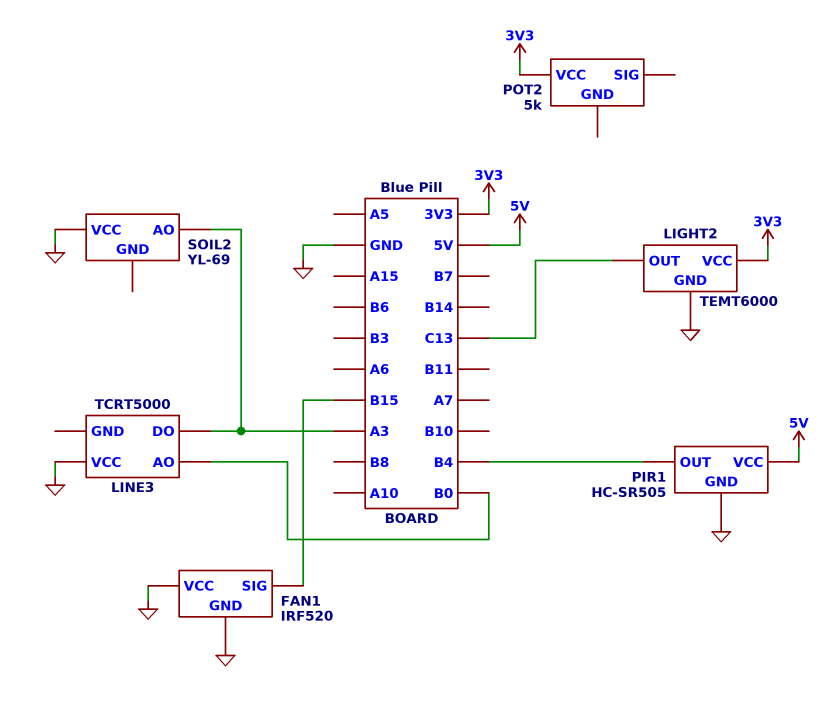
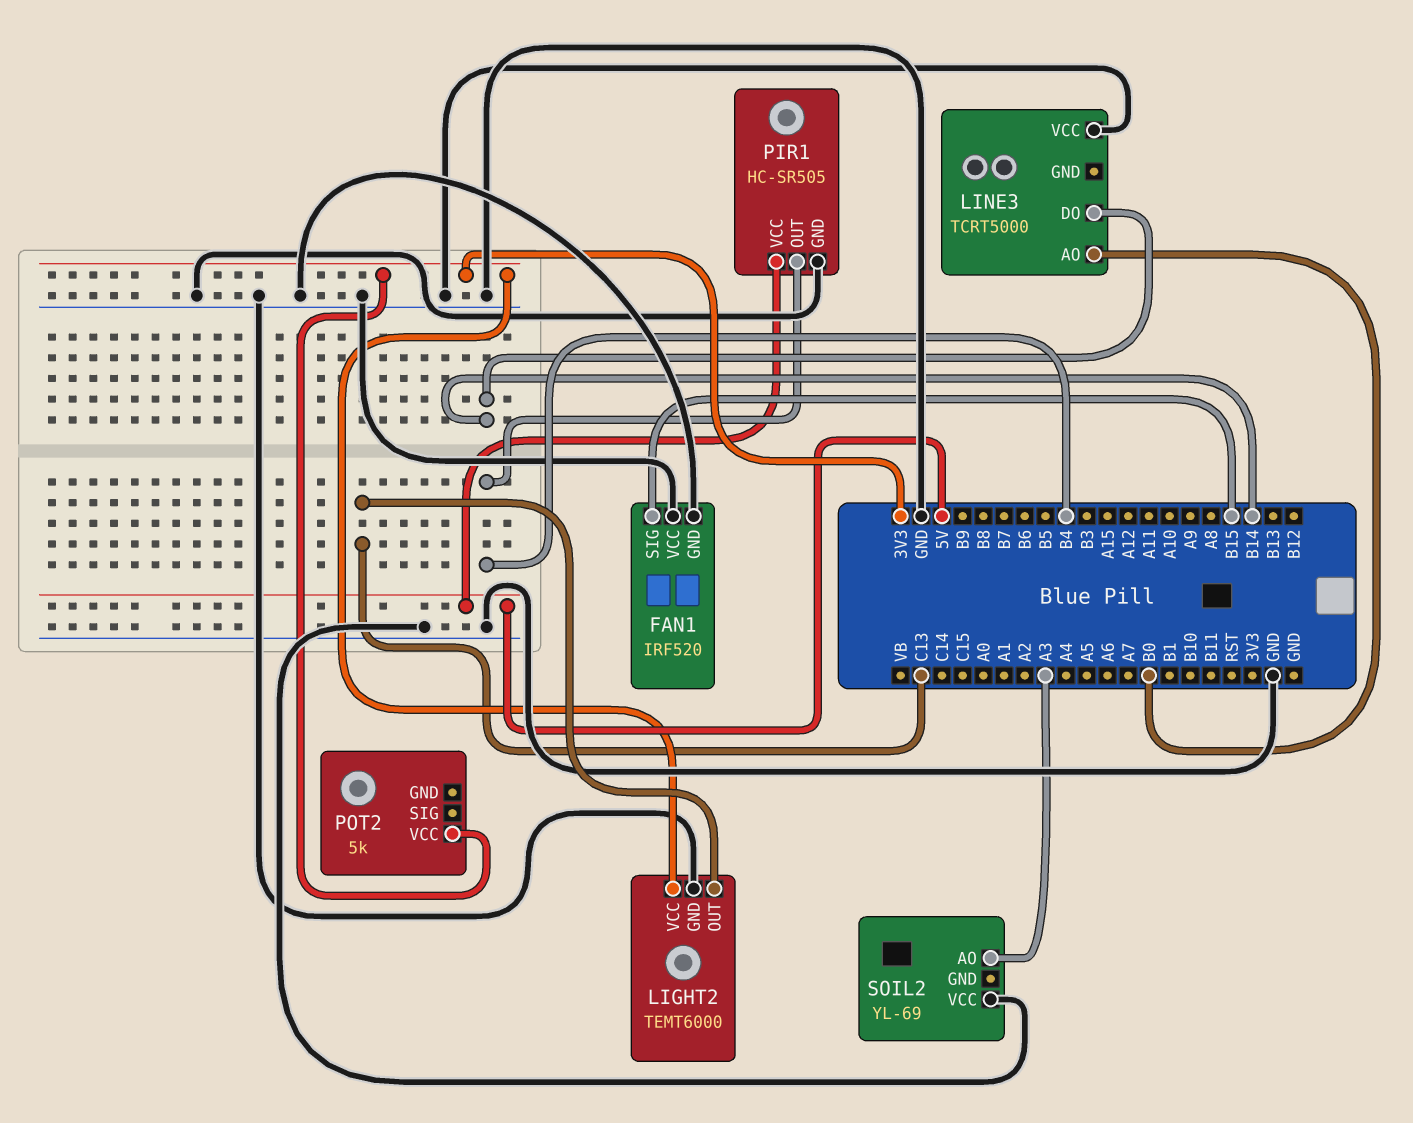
LINE3 pin DO: A3 -> B14

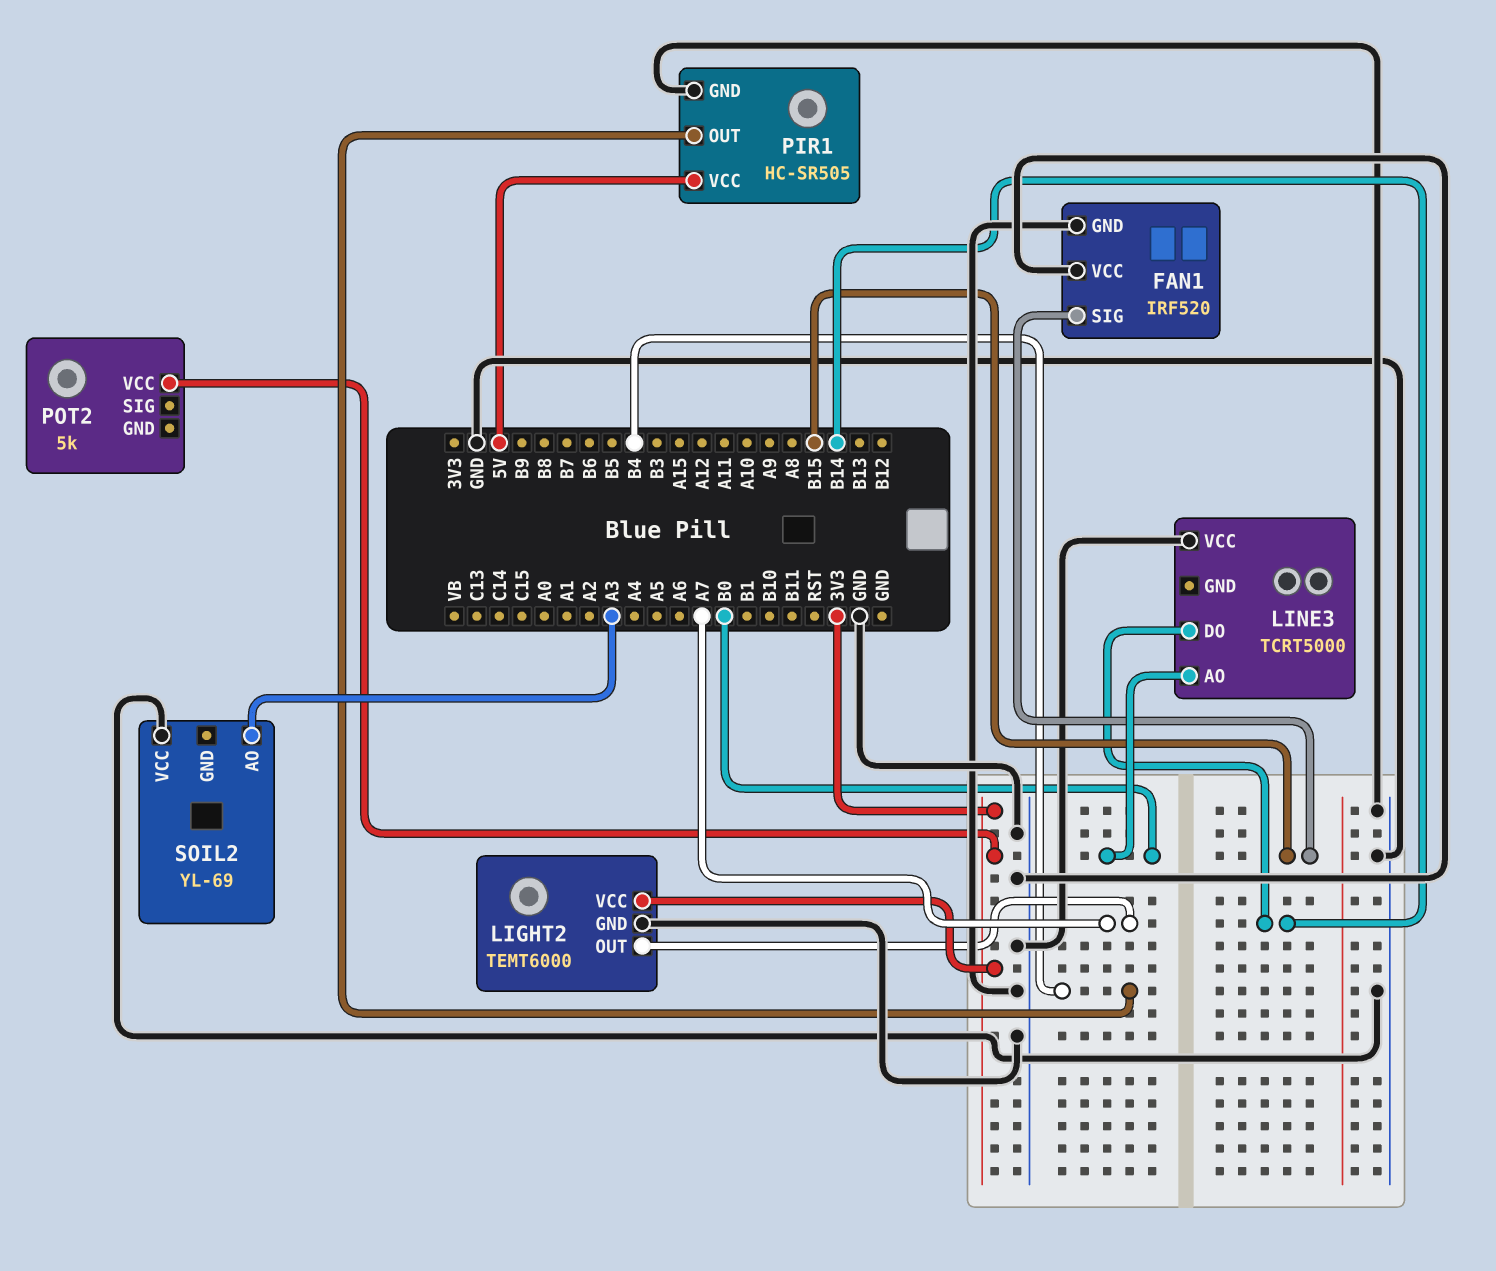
LIGHT2 pin OUT: C13 -> A7

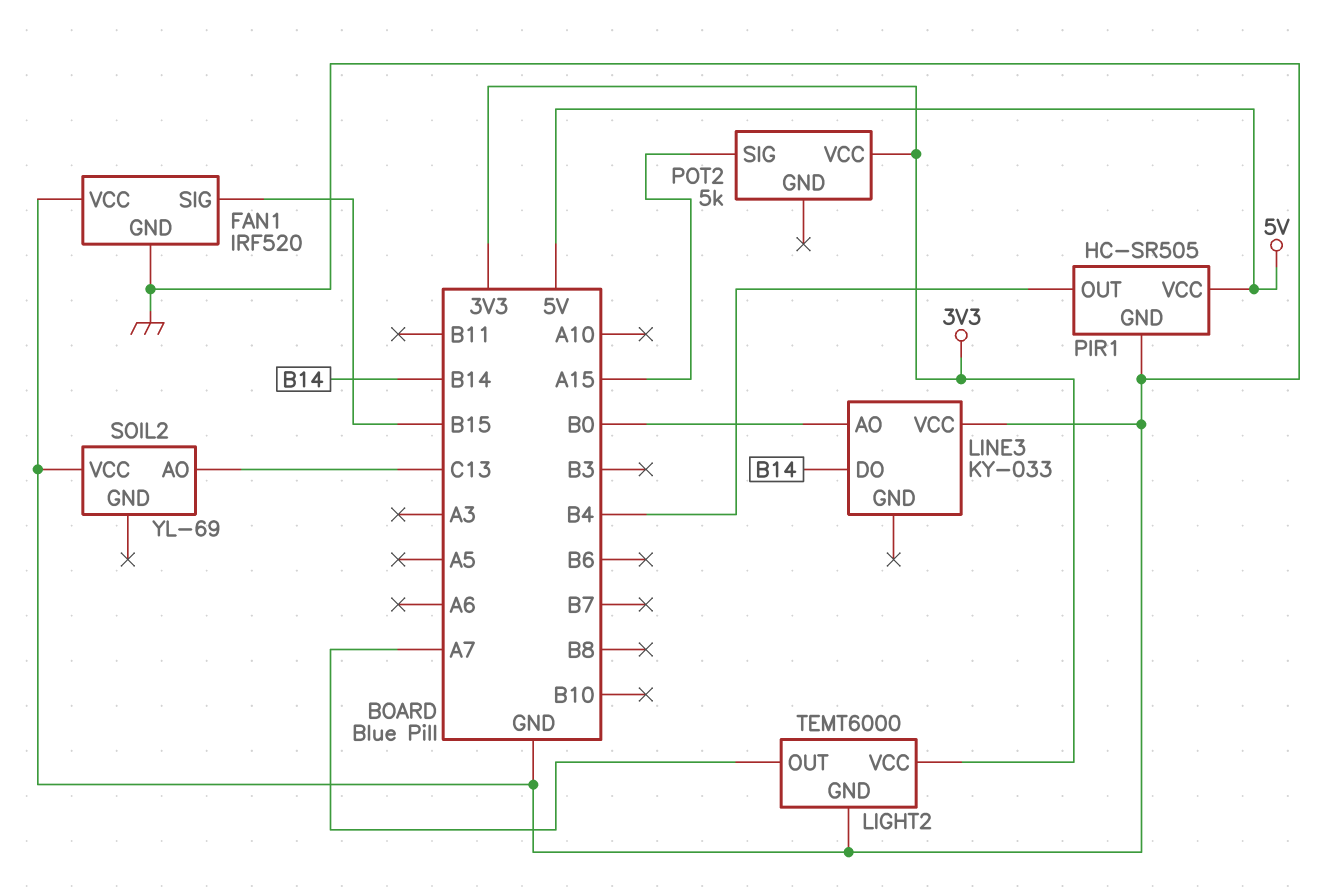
LINE3: TCRT5000 -> KY-033
POT2 pin SIG: none -> A15
SOIL2 pin AO: A3 -> C13

